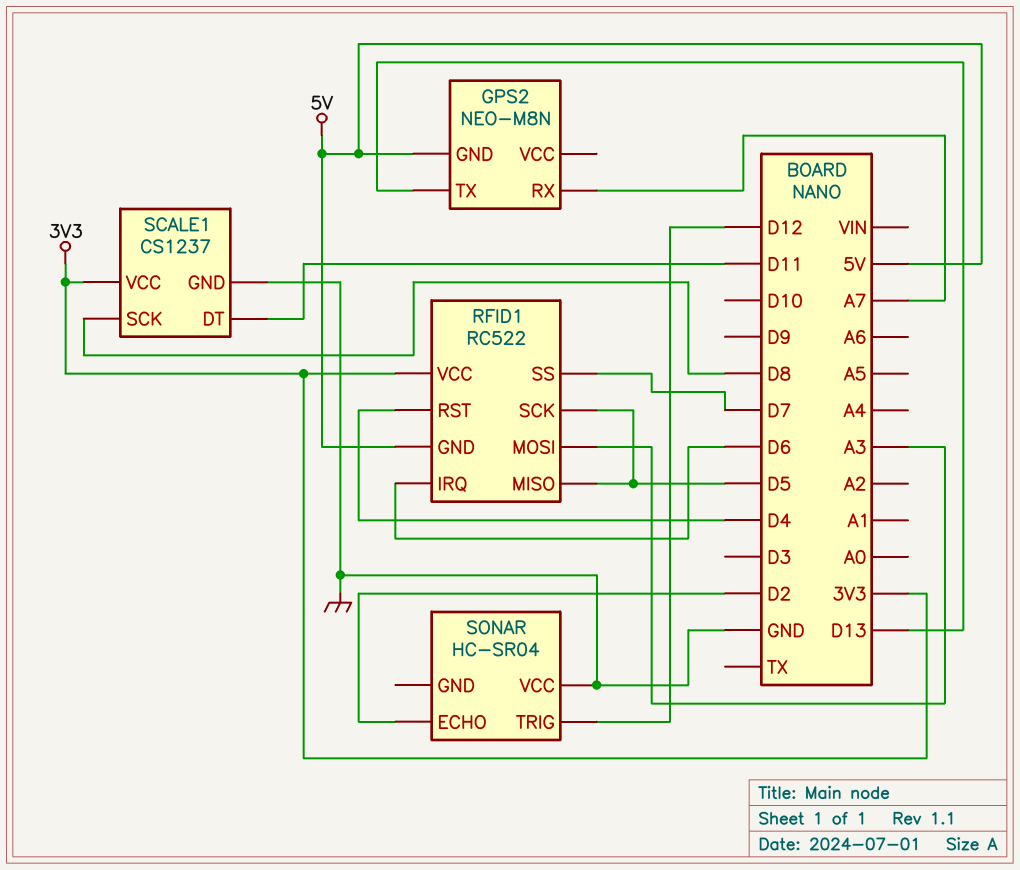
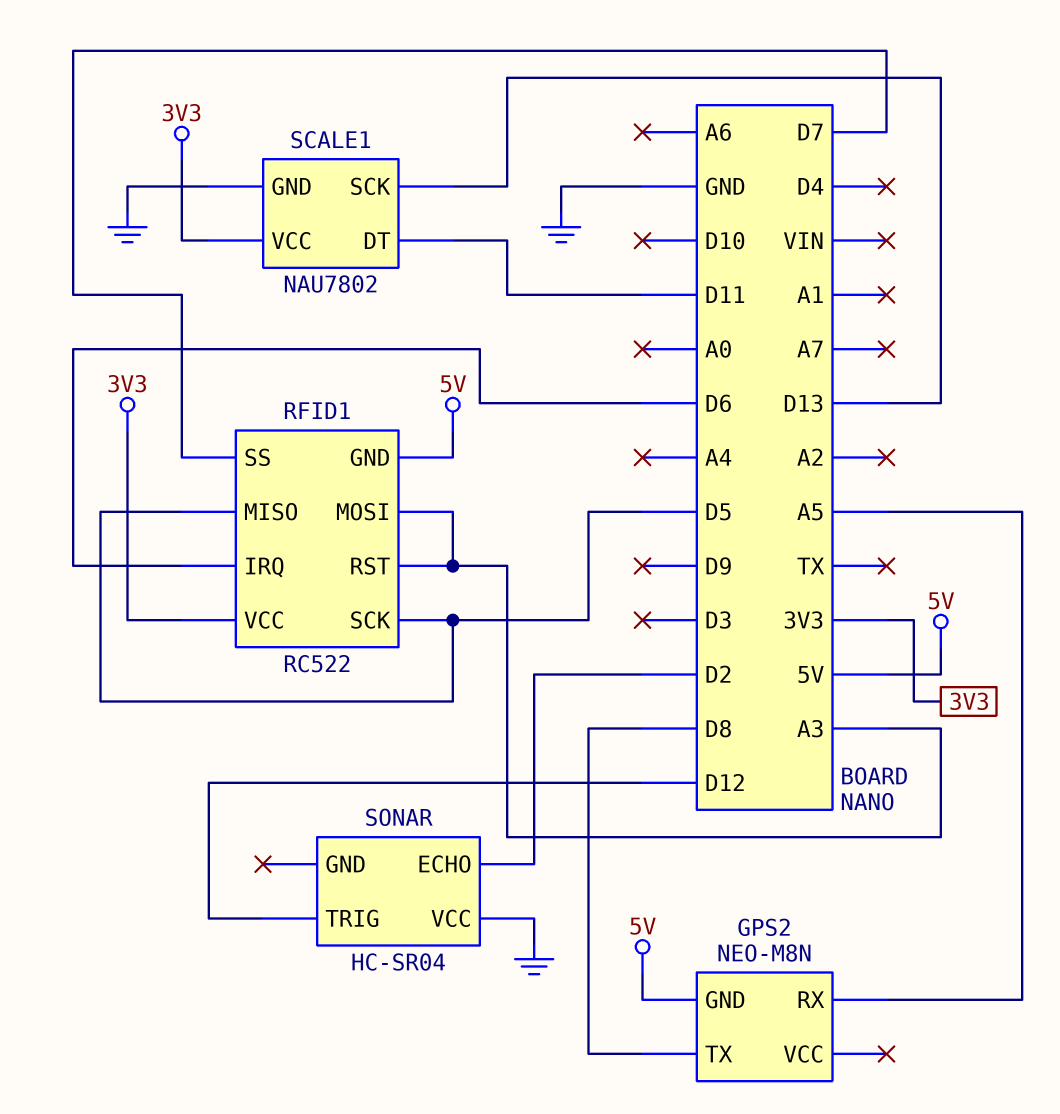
GPS2 pin RX: A7 -> A5
GPS2 pin TX: D13 -> D8
RFID1 pin RST: D4 -> A3
SCALE1: CS1237 -> NAU7802
SCALE1 pin SCK: D8 -> D13

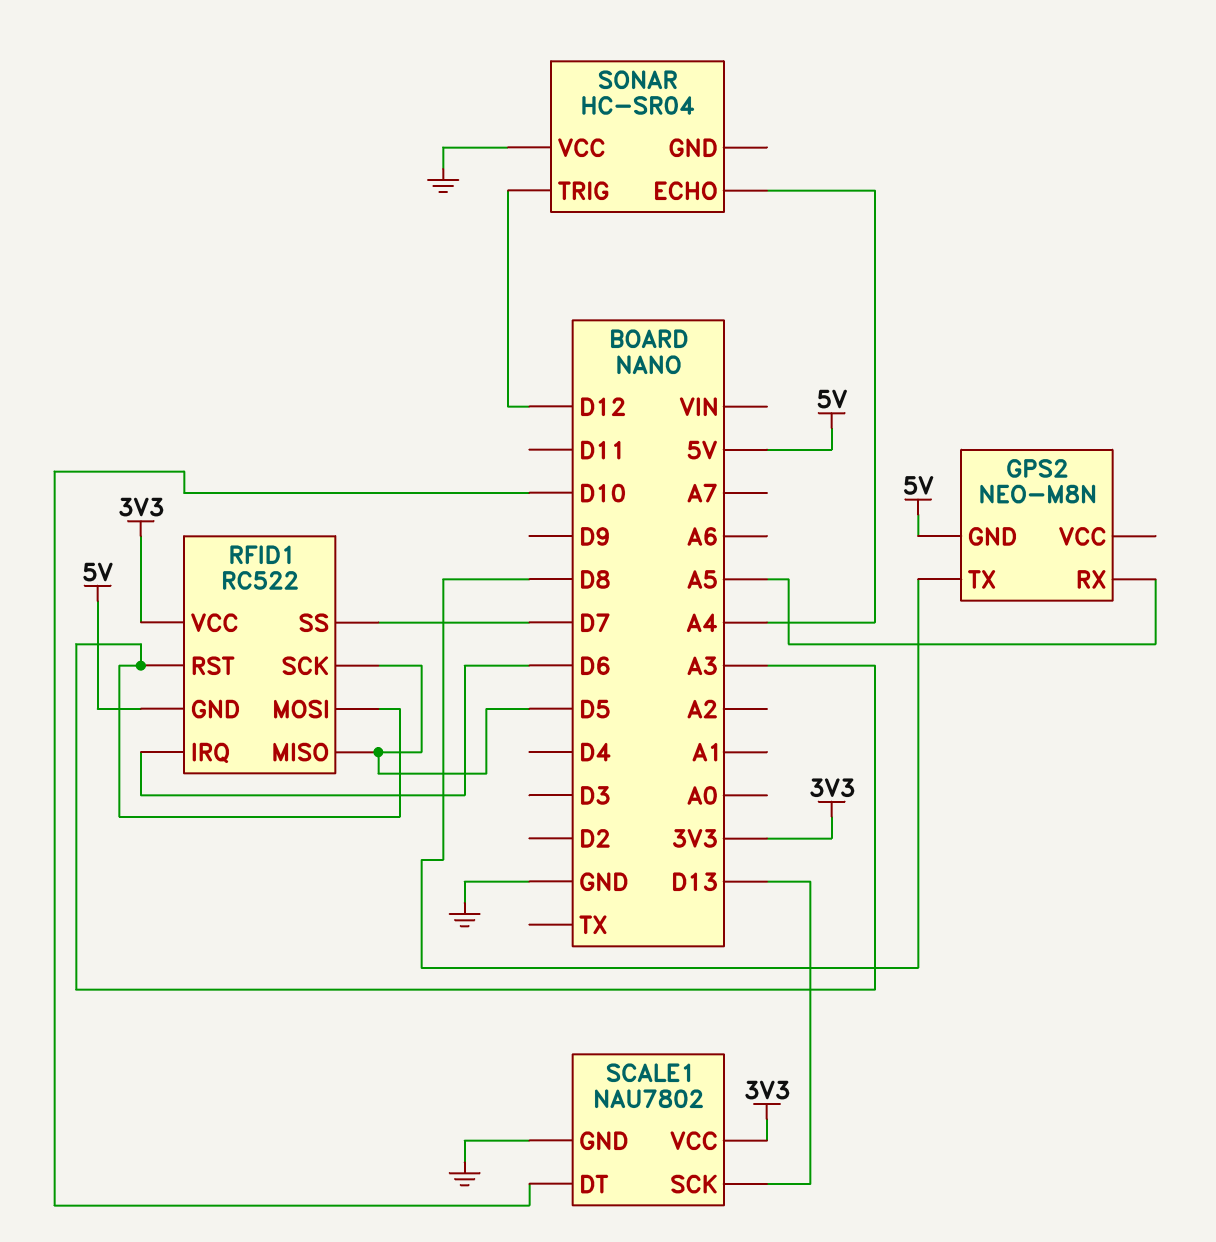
SCALE1 pin DT: D11 -> D10
SONAR pin ECHO: D2 -> A4

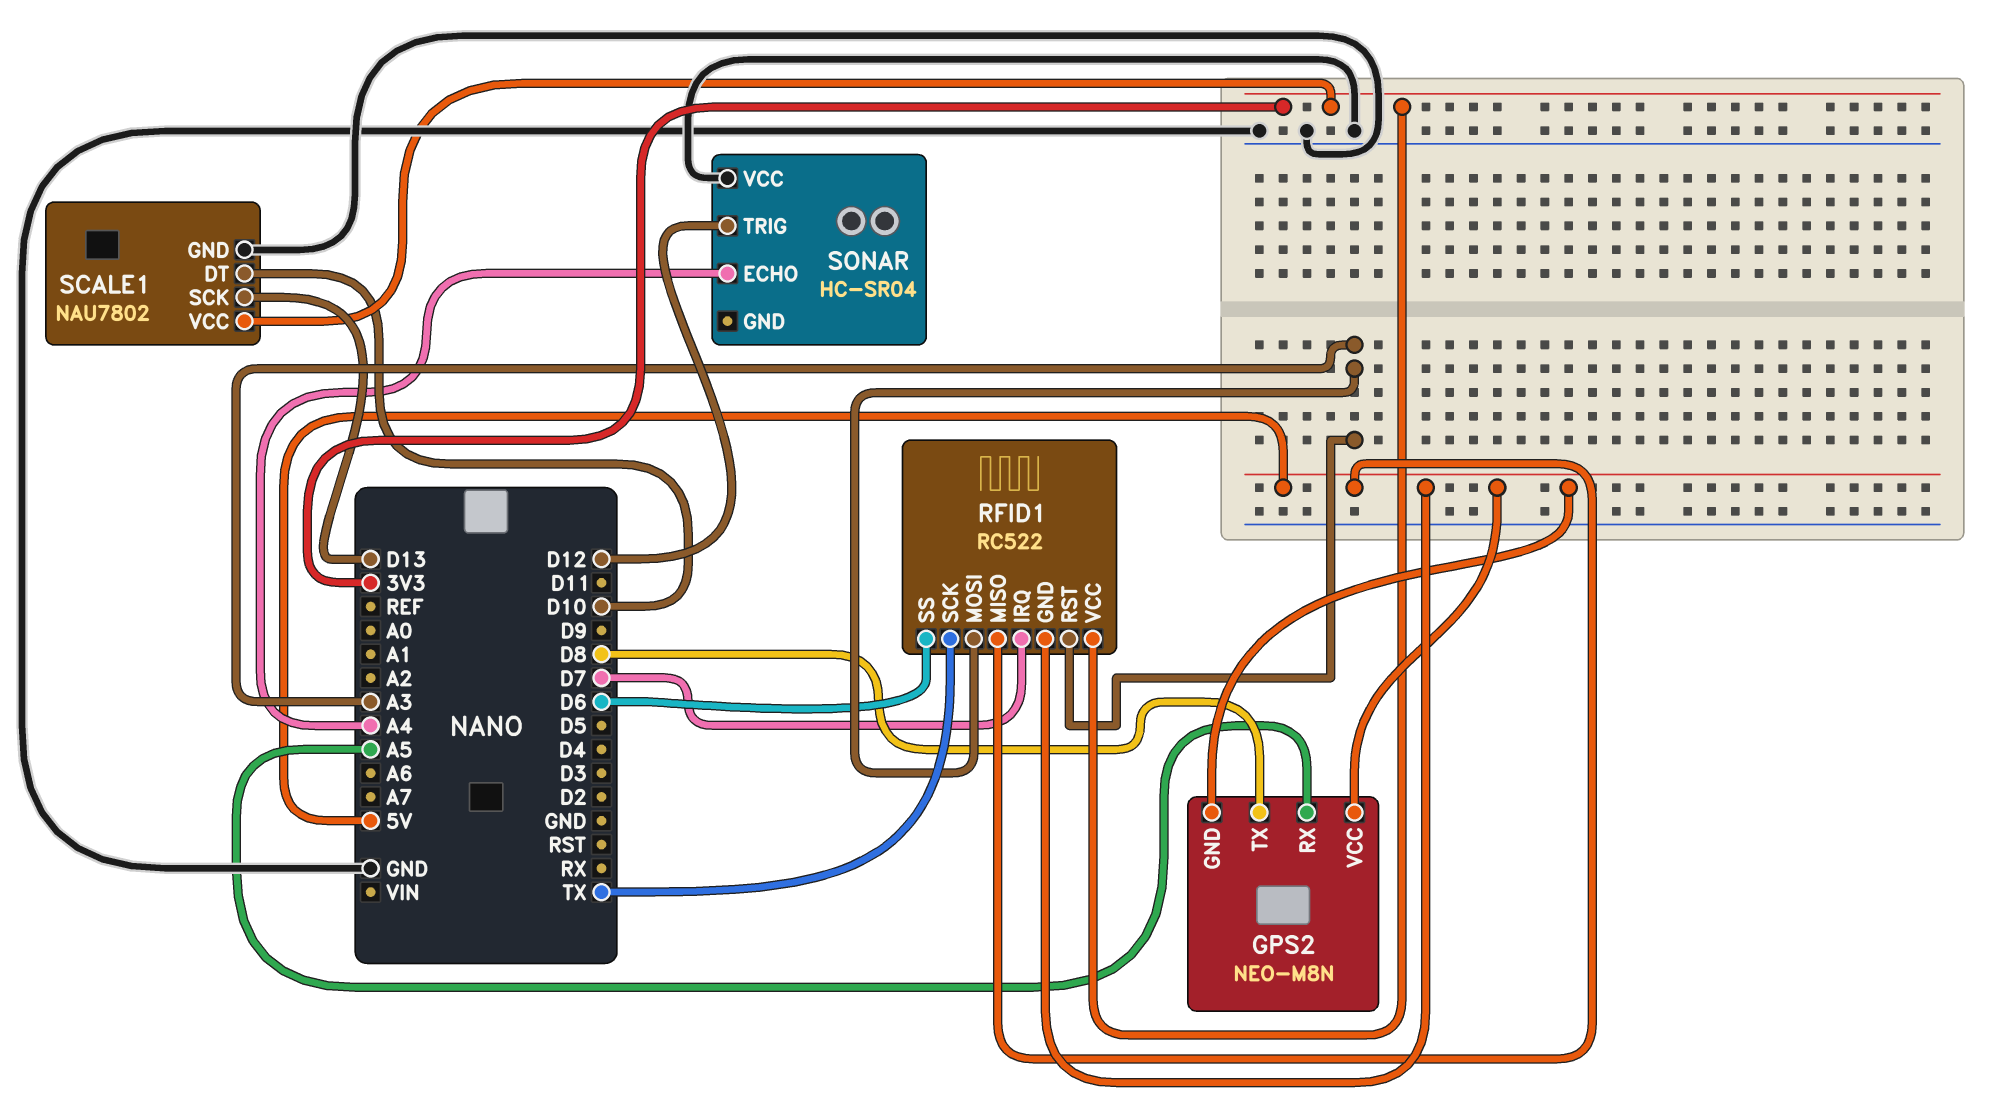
GPS2 pin VCC: none -> 5V
RFID1 pin IRQ: D6 -> D7
RFID1 pin MISO: D5 -> 5V
RFID1 pin SCK: D5 -> TX
RFID1 pin SS: D7 -> D6

